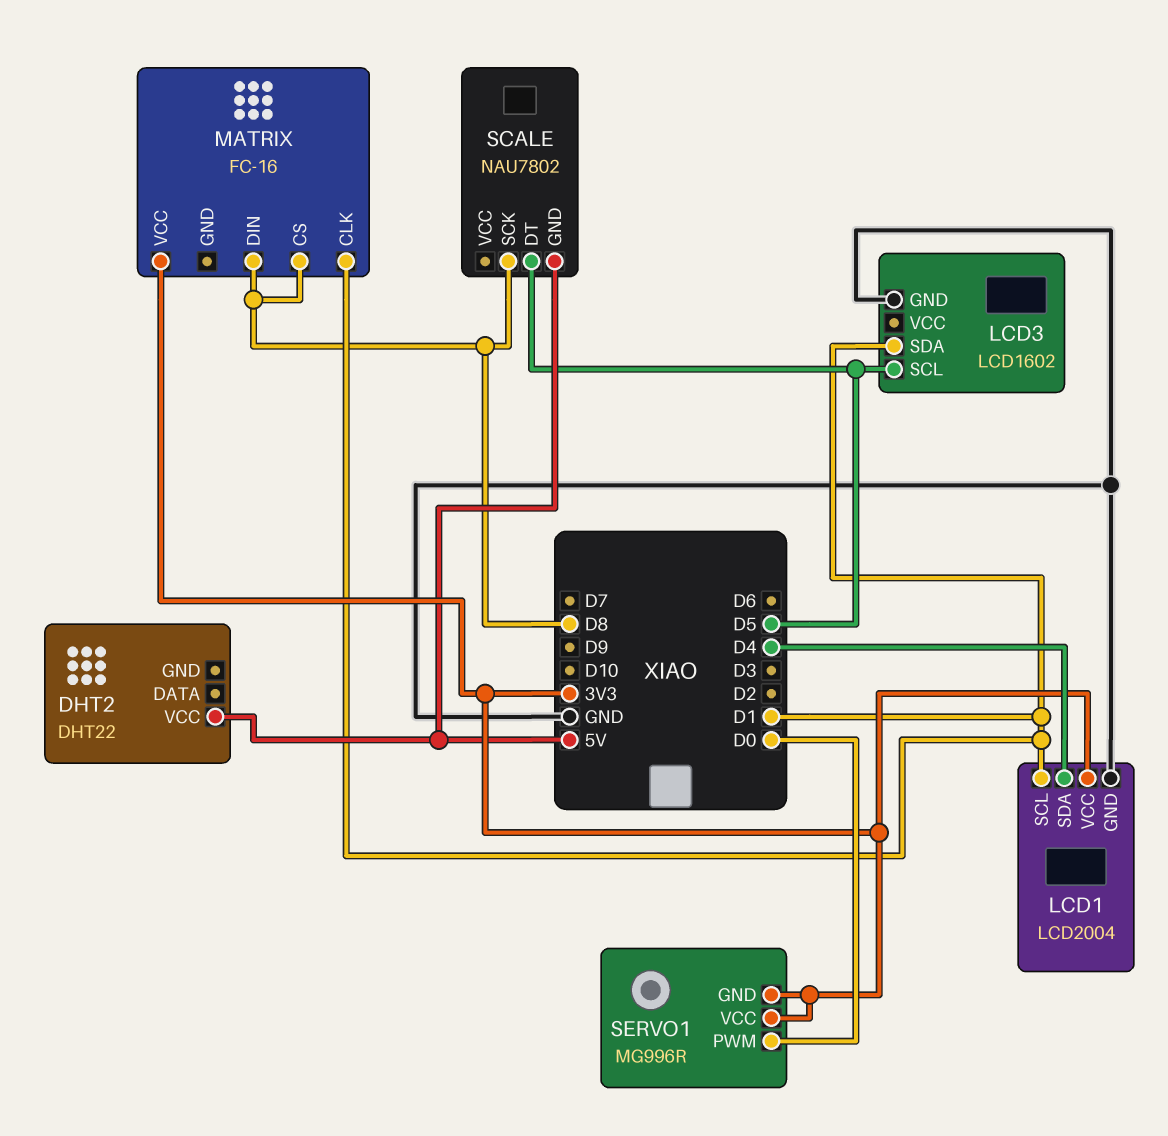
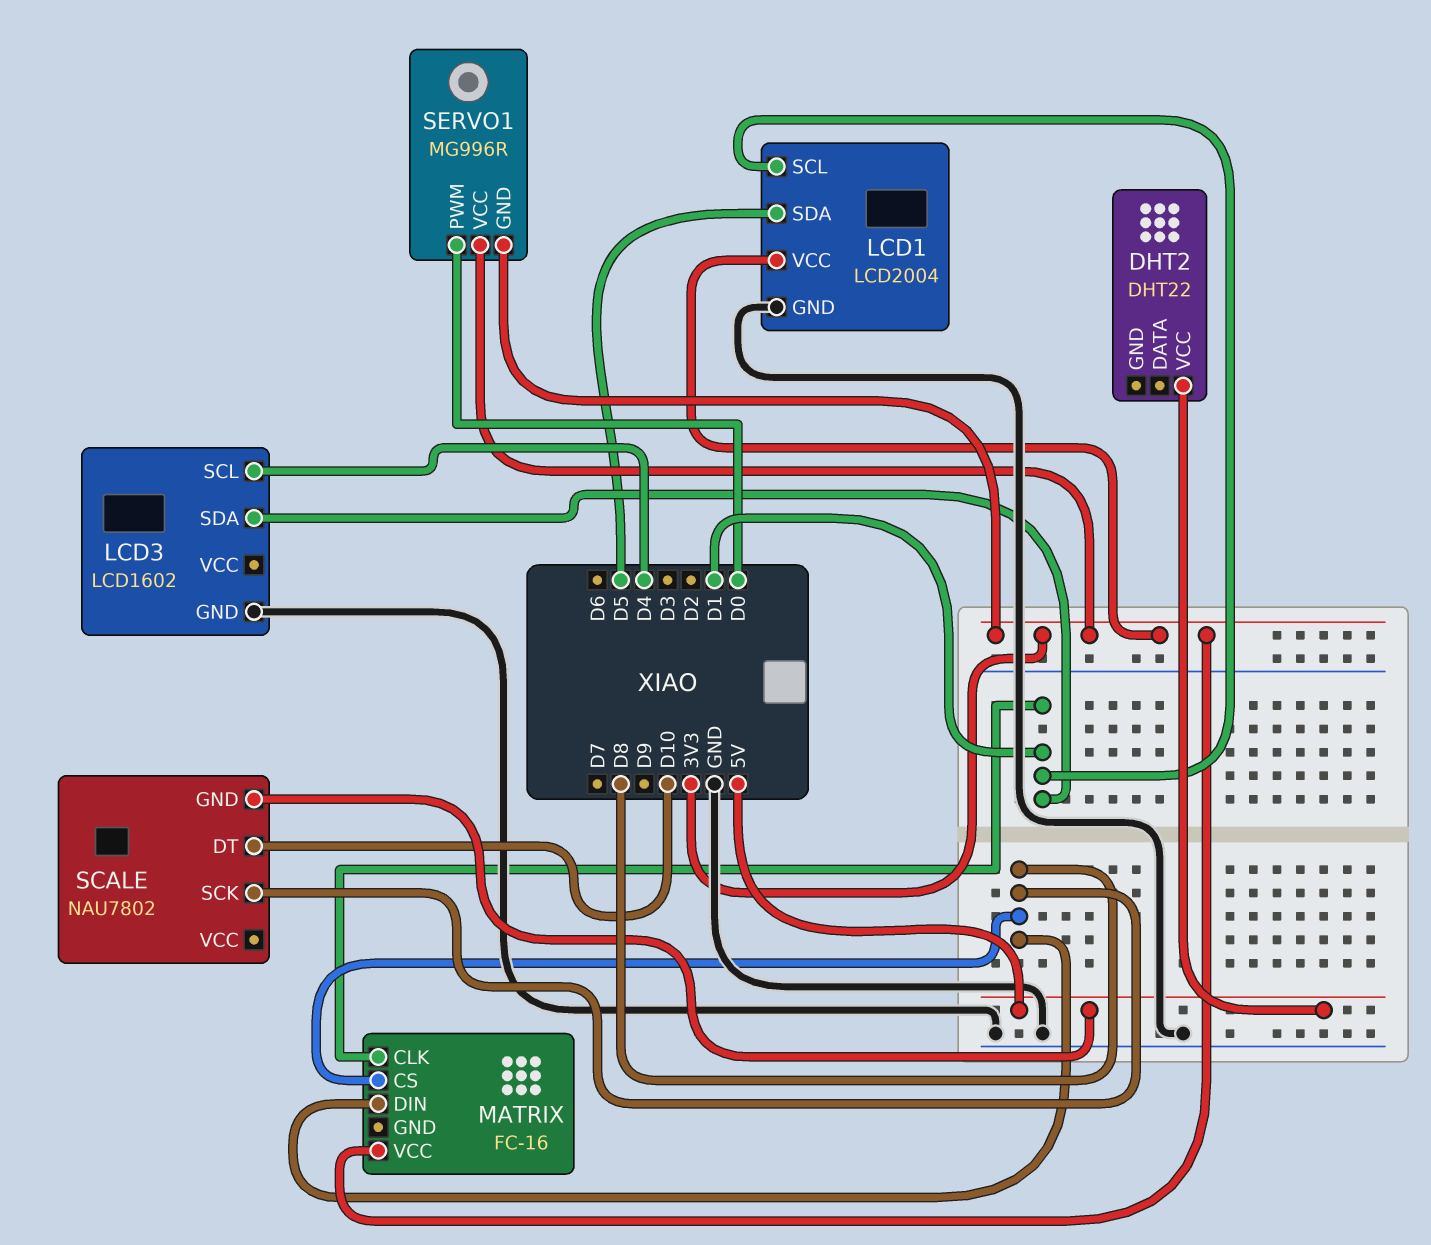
LCD1 pin SDA: D4 -> D5
LCD3 pin SCL: D5 -> D4
SCALE pin DT: D5 -> D10

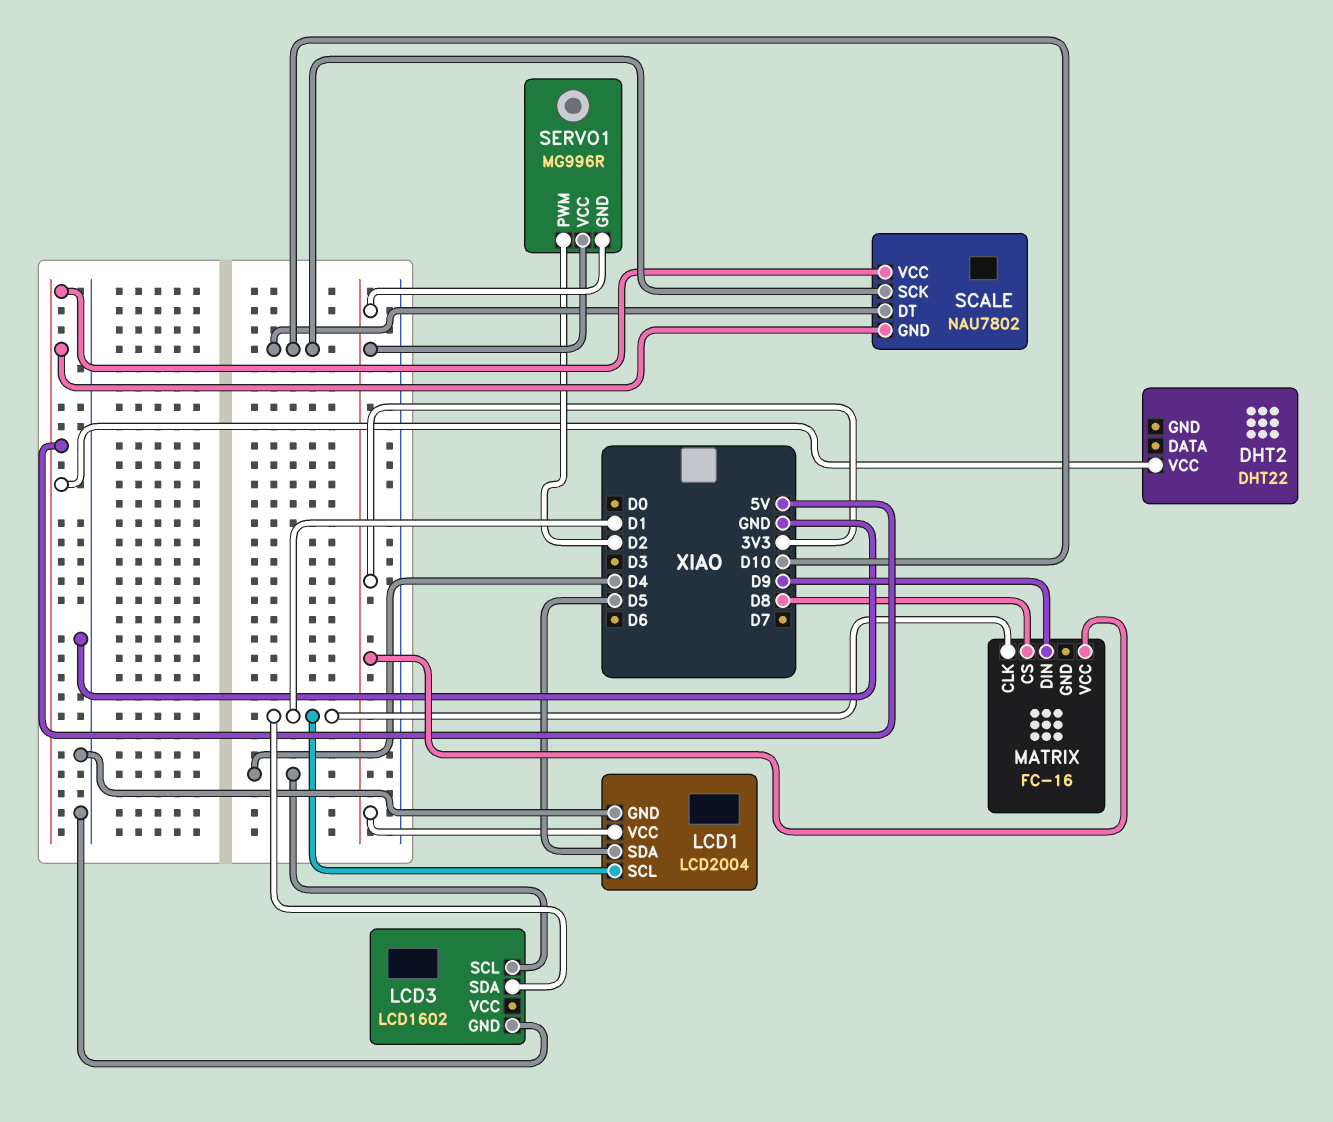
MATRIX pin DIN: D8 -> D9
SCALE pin SCK: D8 -> D10
SCALE pin VCC: none -> 5V
SERVO1 pin PWM: D0 -> D2

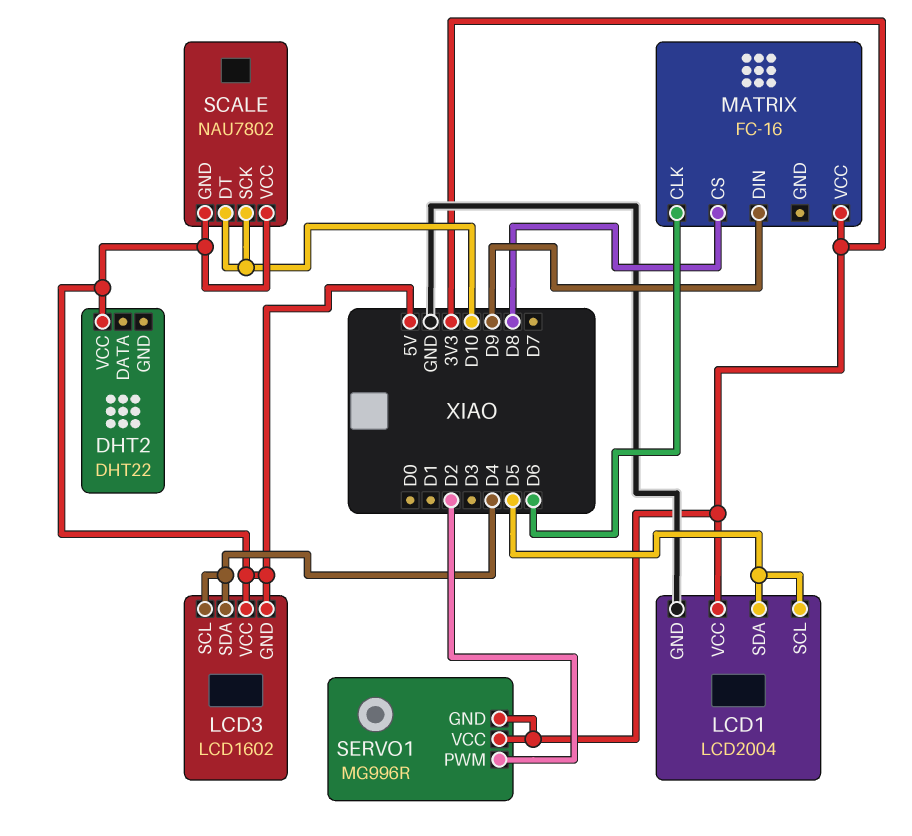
LCD1 pin SCL: D1 -> D5
LCD3 pin GND: GND -> 5V
LCD3 pin SDA: D1 -> D4
LCD3 pin VCC: none -> 5V
MATRIX pin CLK: D1 -> D6

